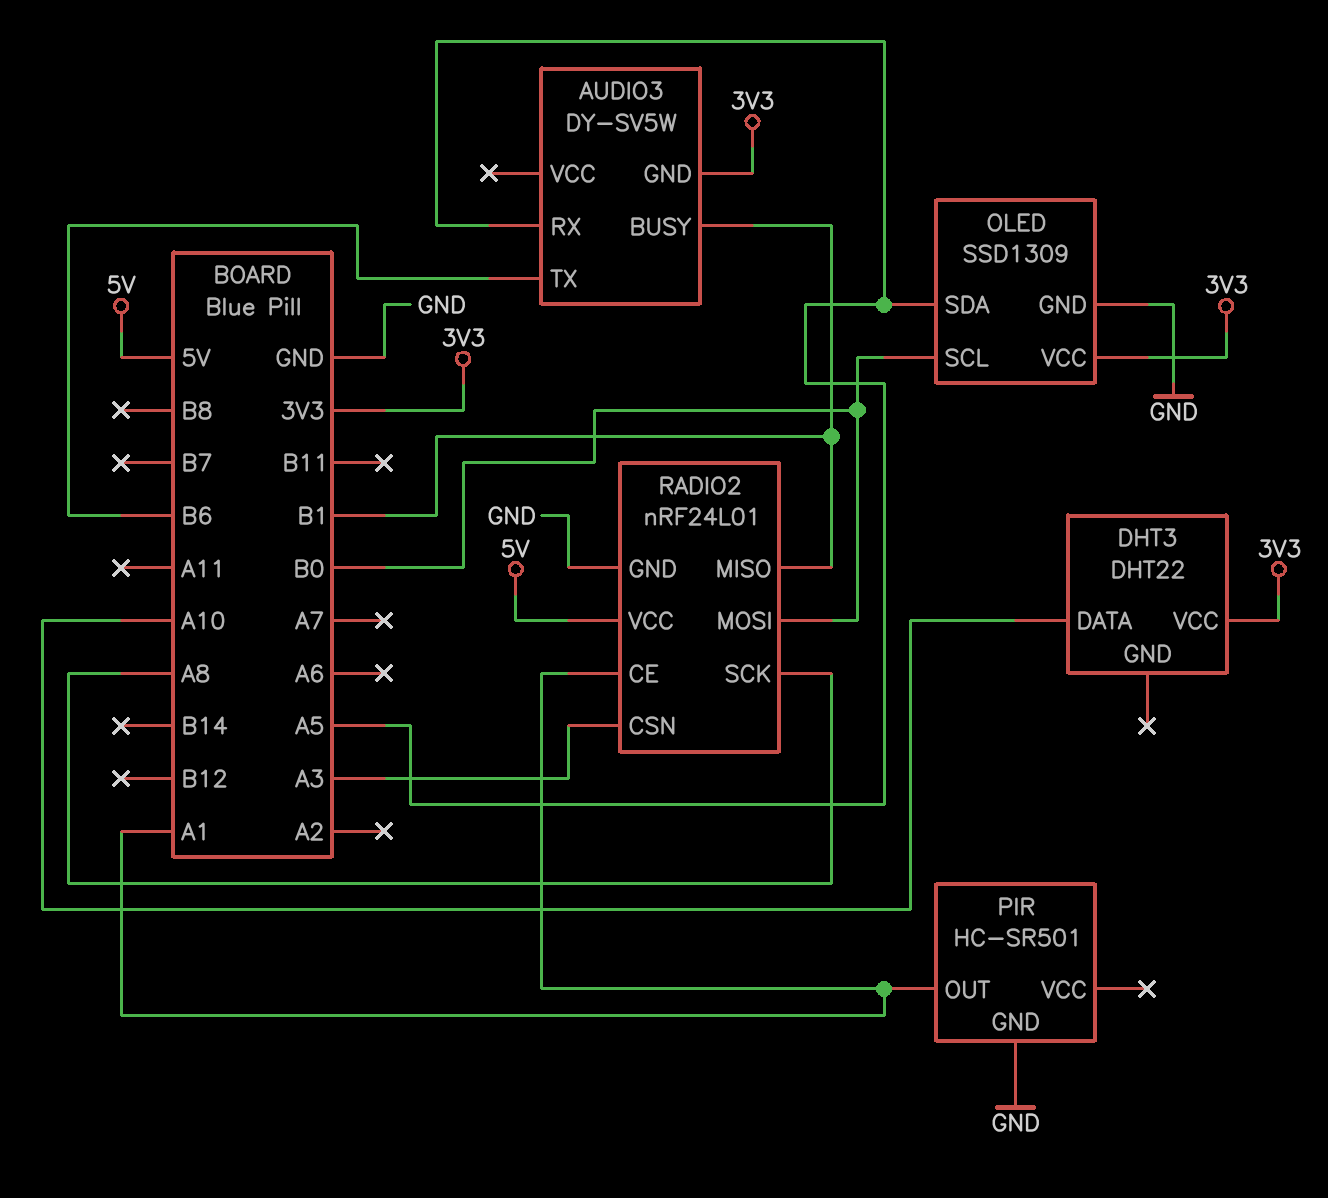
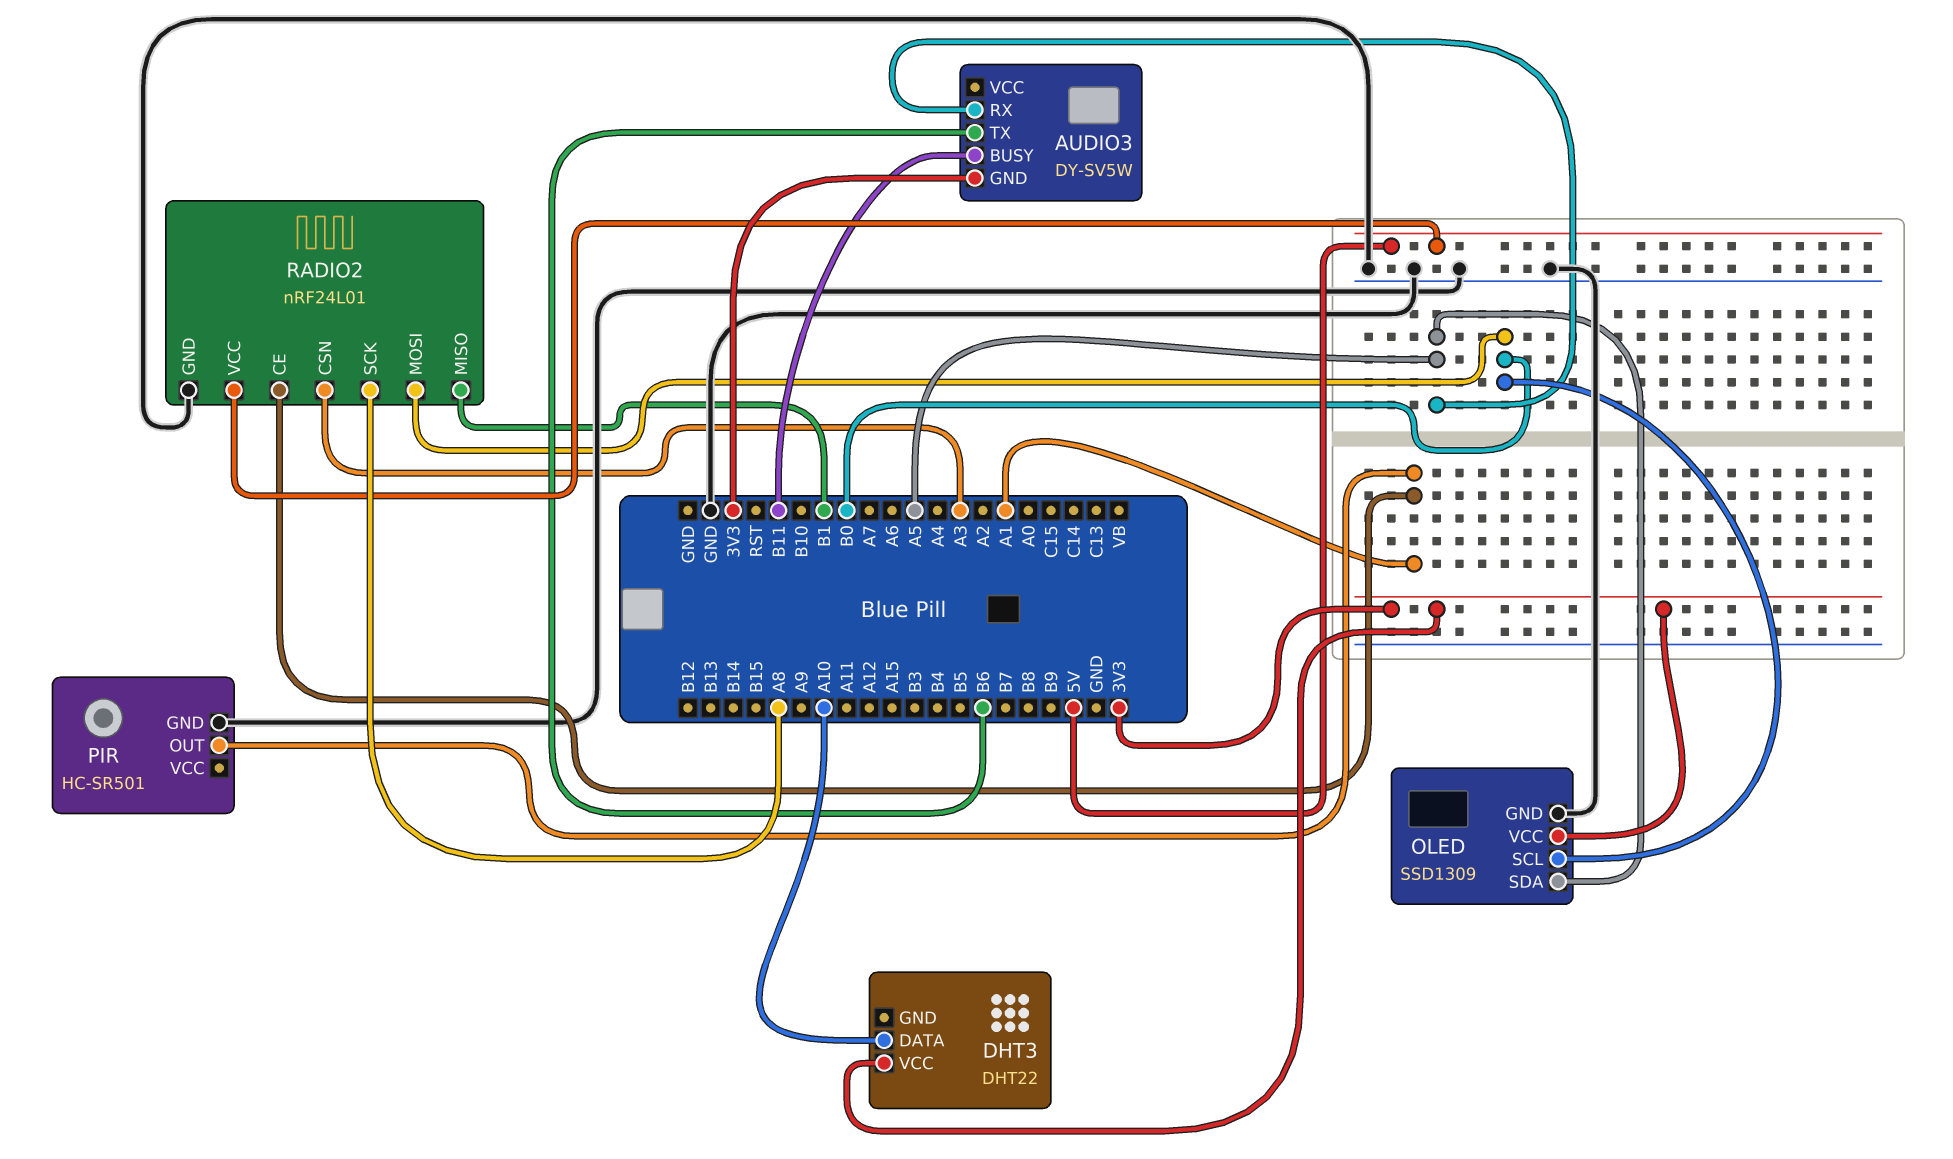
AUDIO3 pin BUSY: B1 -> B11

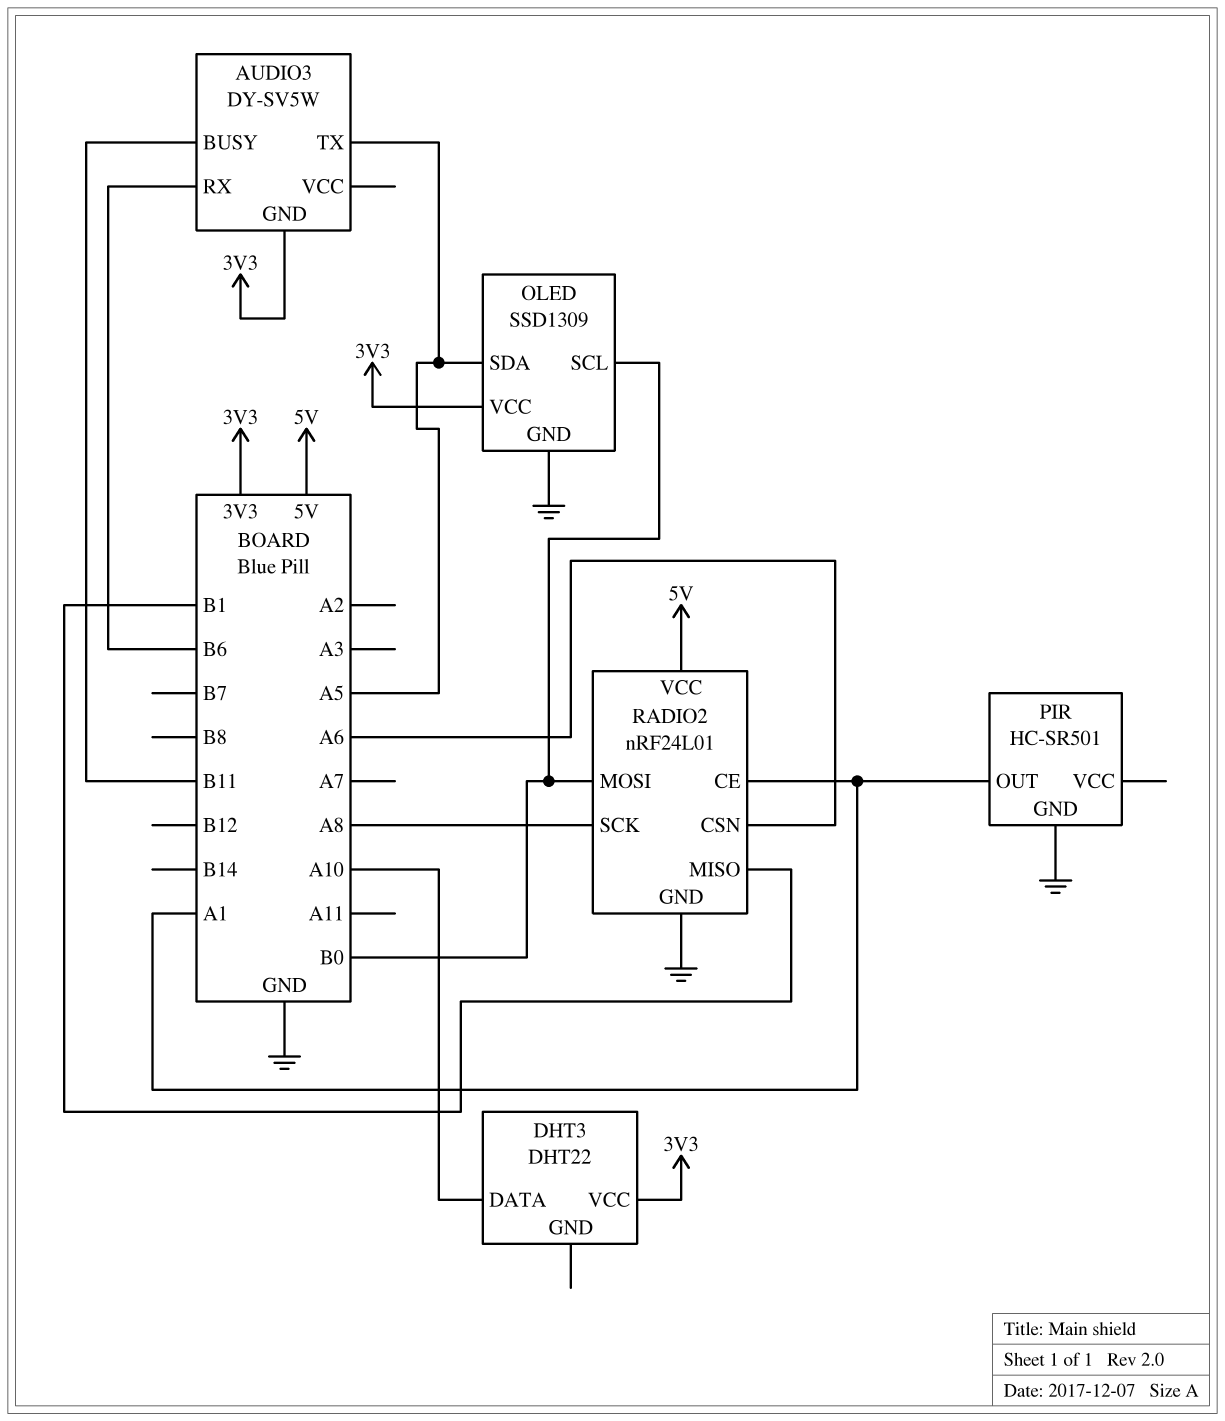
AUDIO3 pin RX: A5 -> B6
AUDIO3 pin TX: B6 -> A5
RADIO2 pin CSN: A3 -> A6

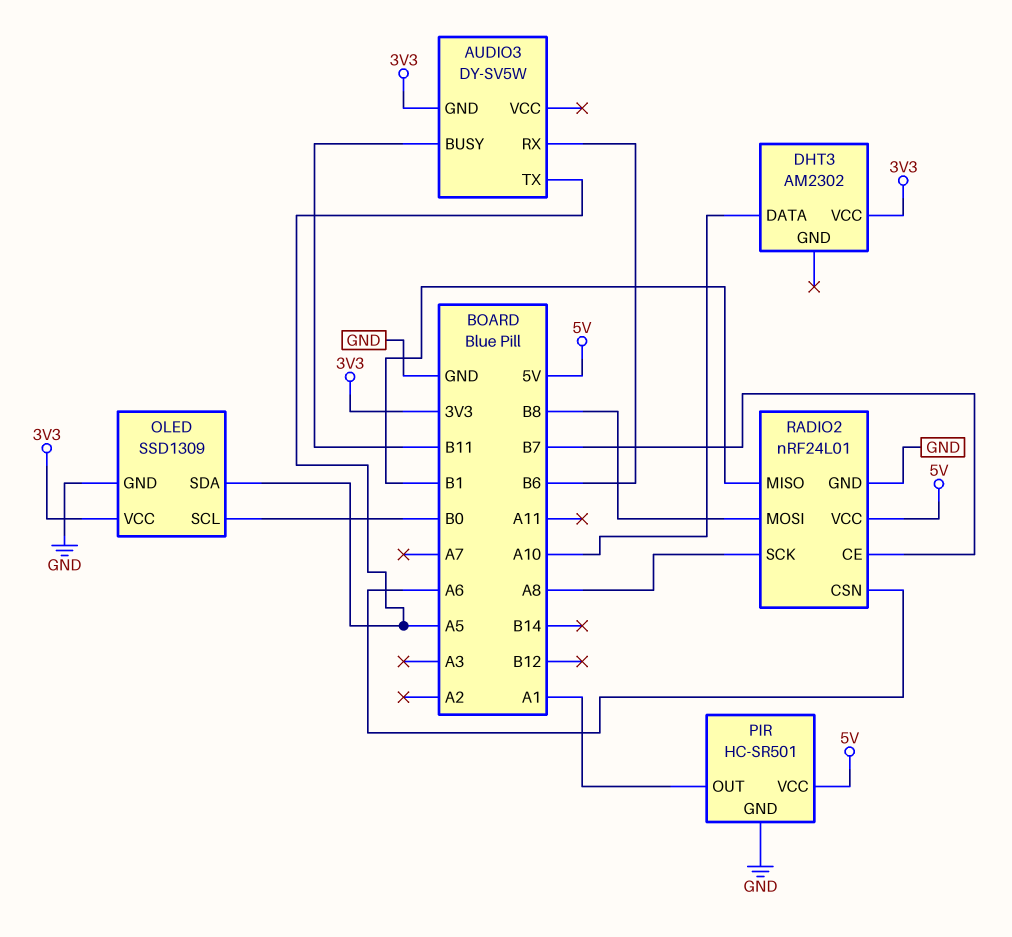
DHT3: DHT22 -> AM2302
PIR pin VCC: none -> 5V
RADIO2 pin CE: A1 -> B7
RADIO2 pin MOSI: B0 -> B8

